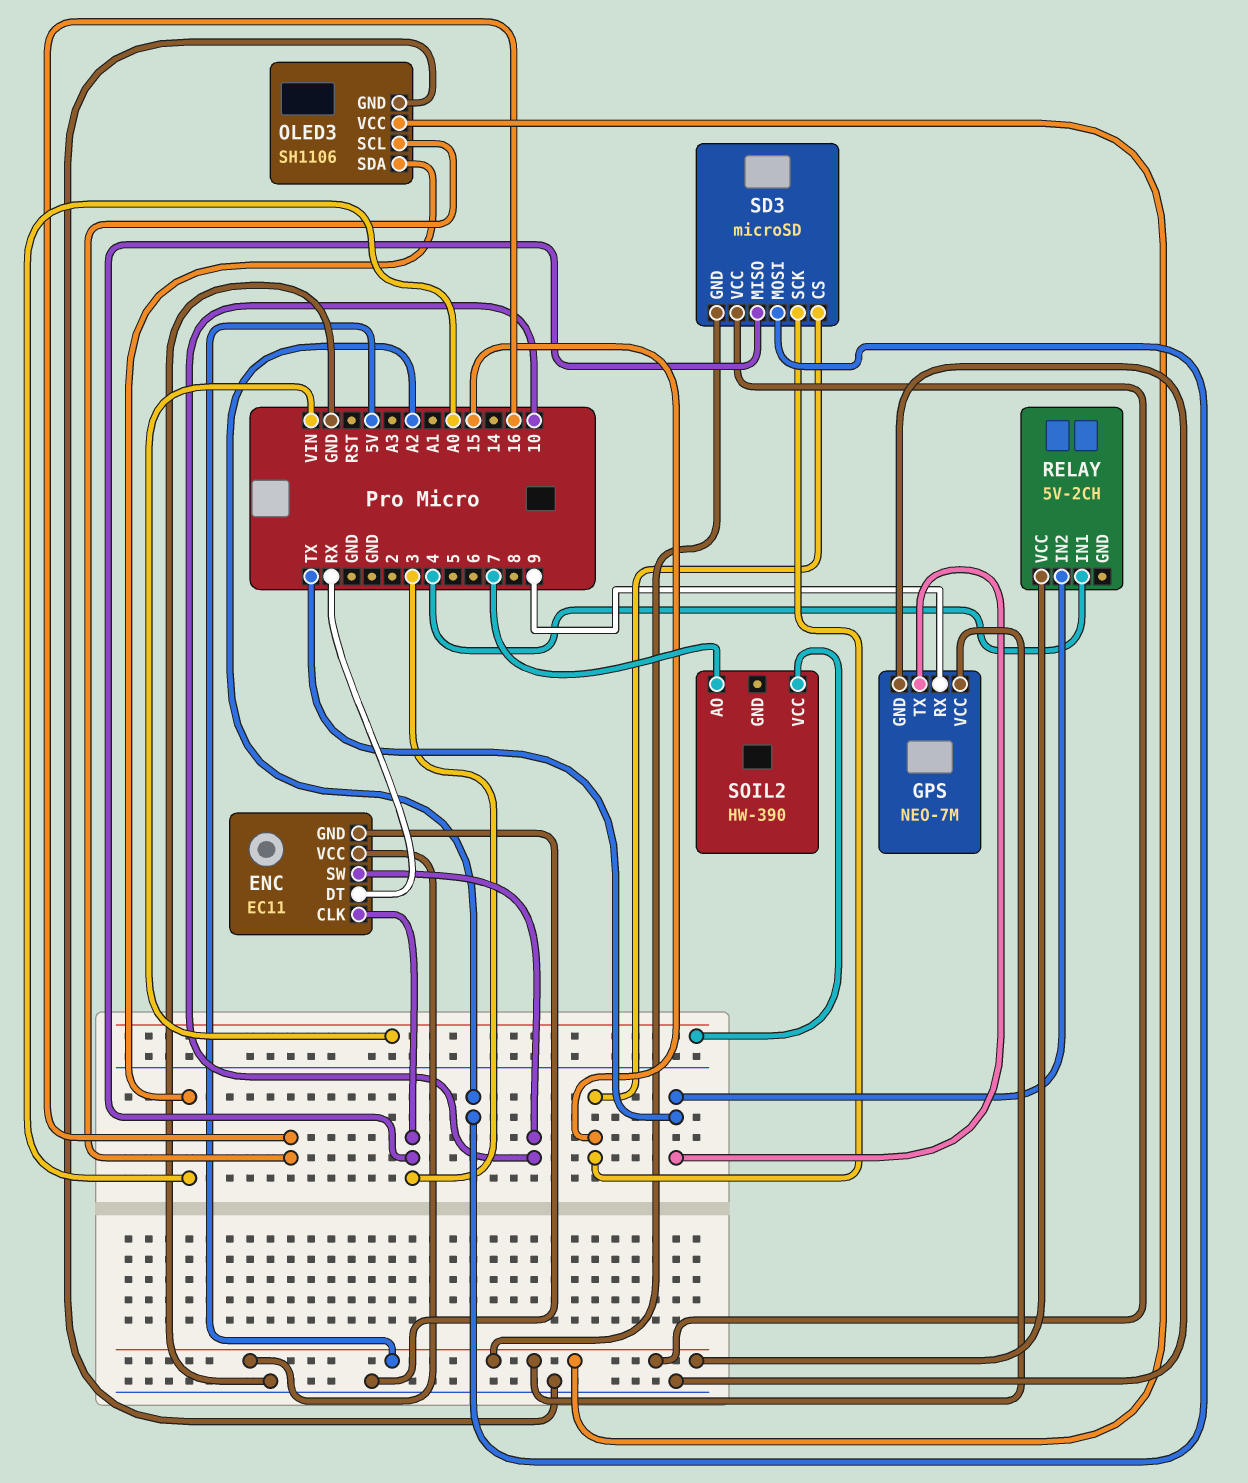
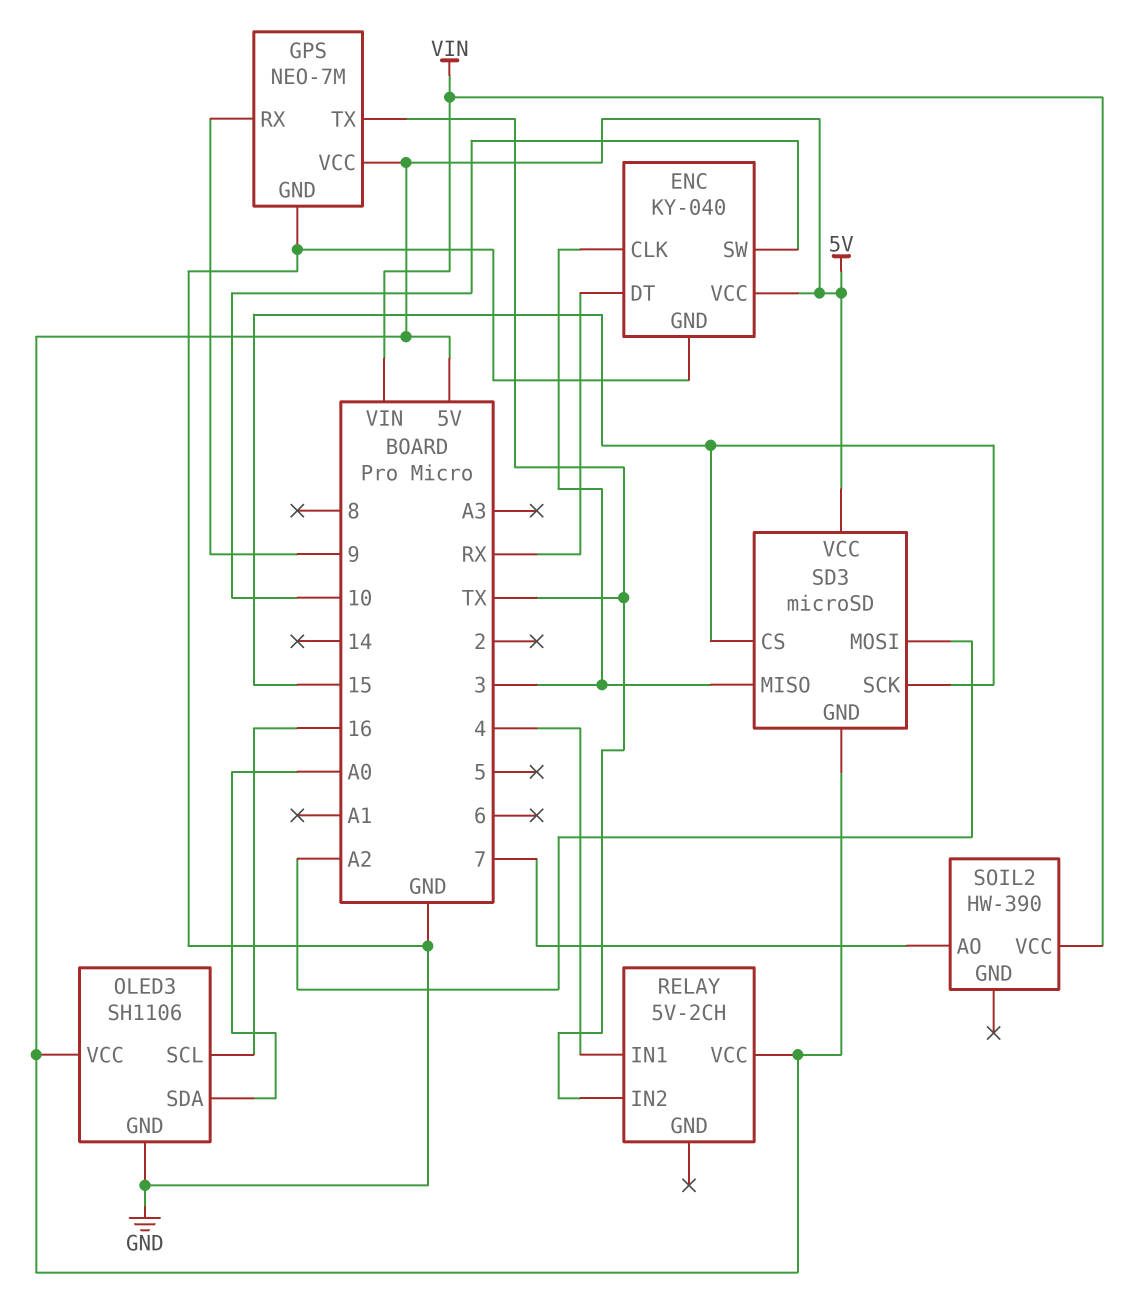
ENC: EC11 -> KY-040

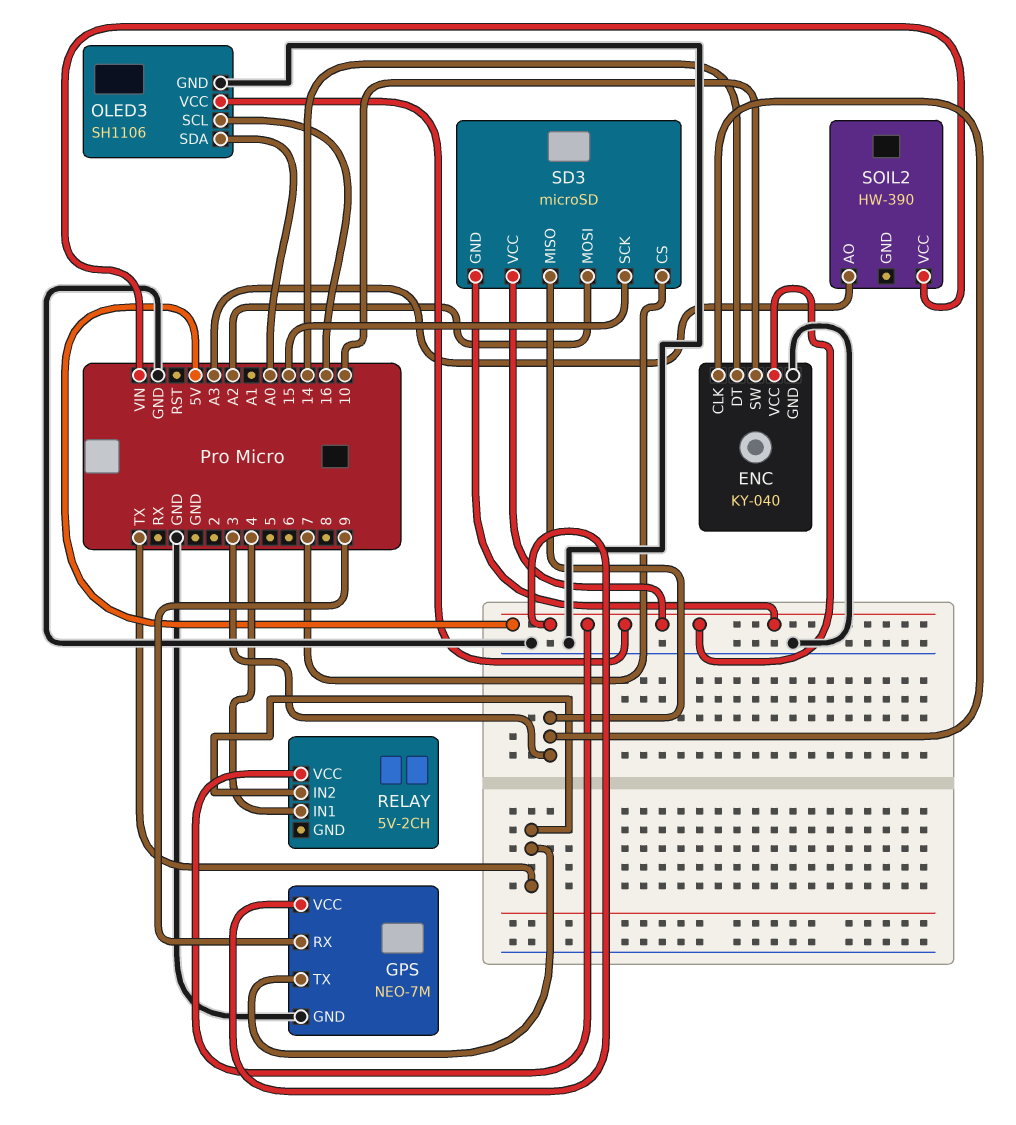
ENC pin DT: RX -> 14
SD3 pin CS: 15 -> 7
SOIL2 pin AO: 7 -> A3

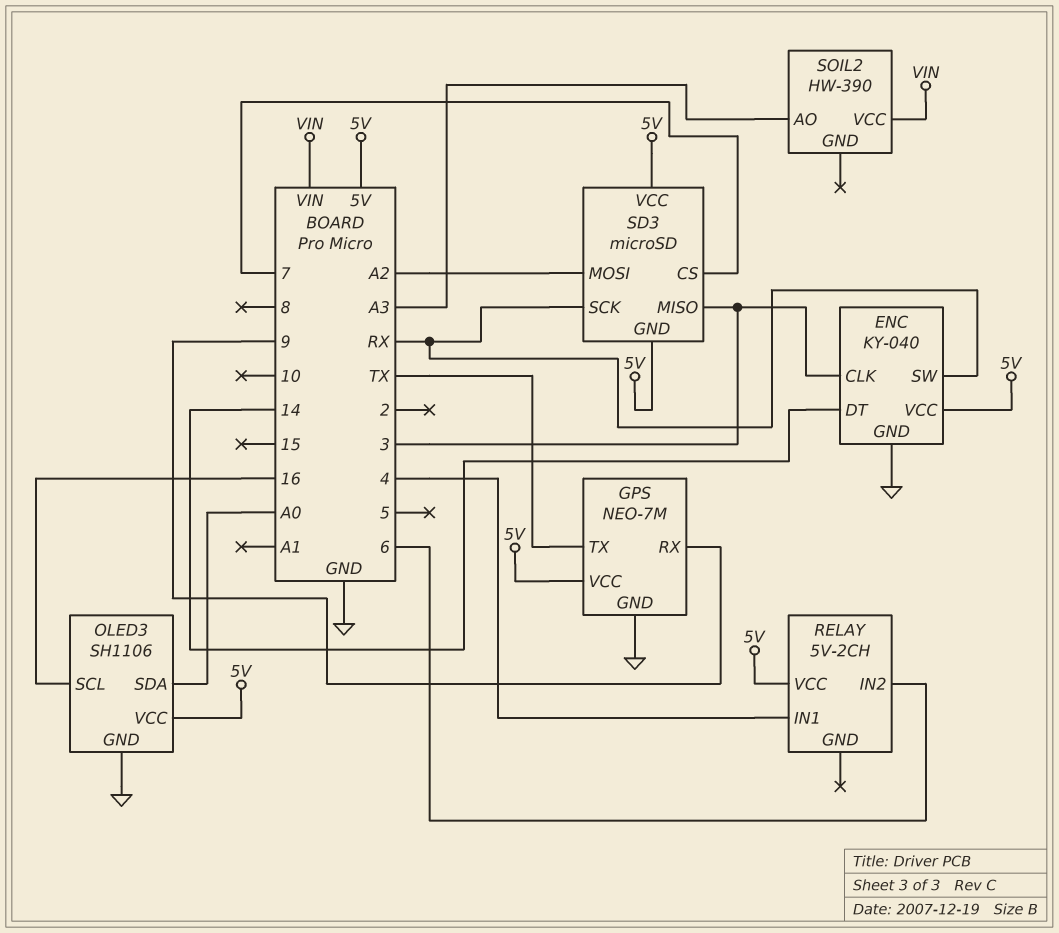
ENC pin SW: 10 -> RX
RELAY pin IN2: TX -> 6
SD3 pin SCK: 15 -> RX

